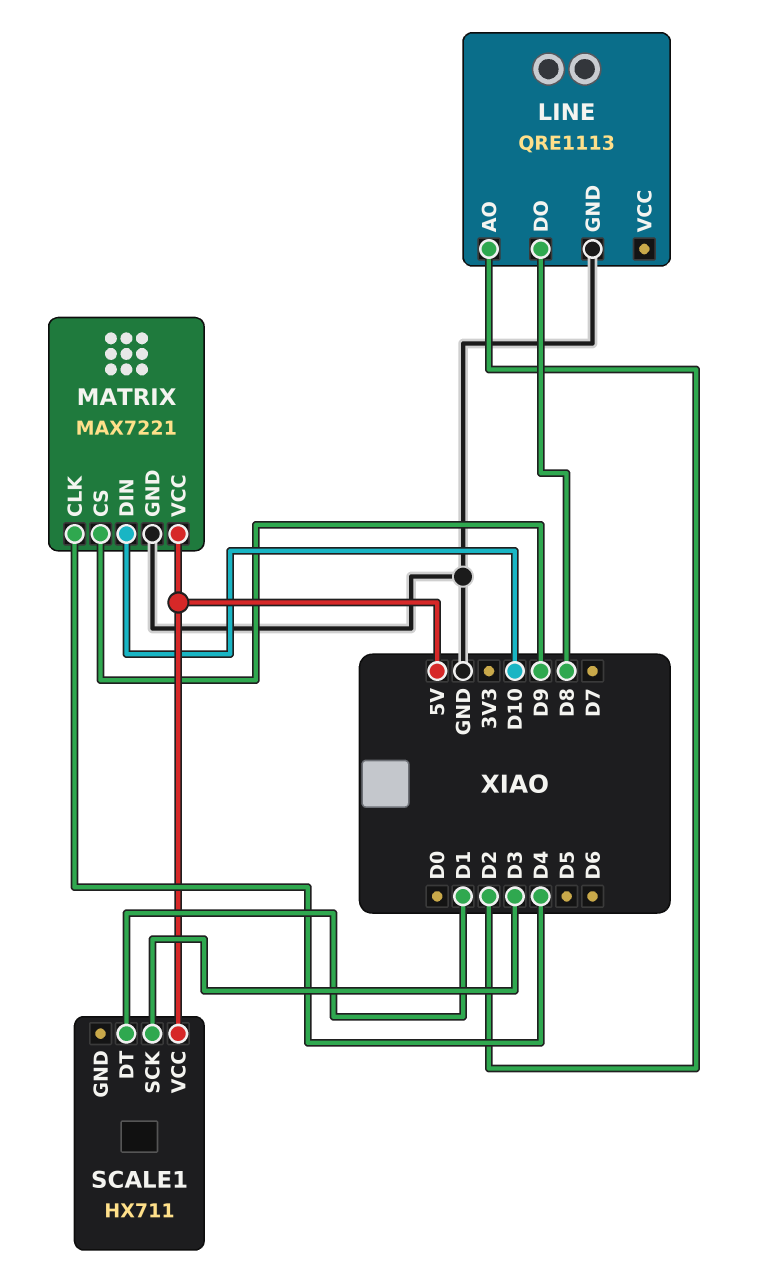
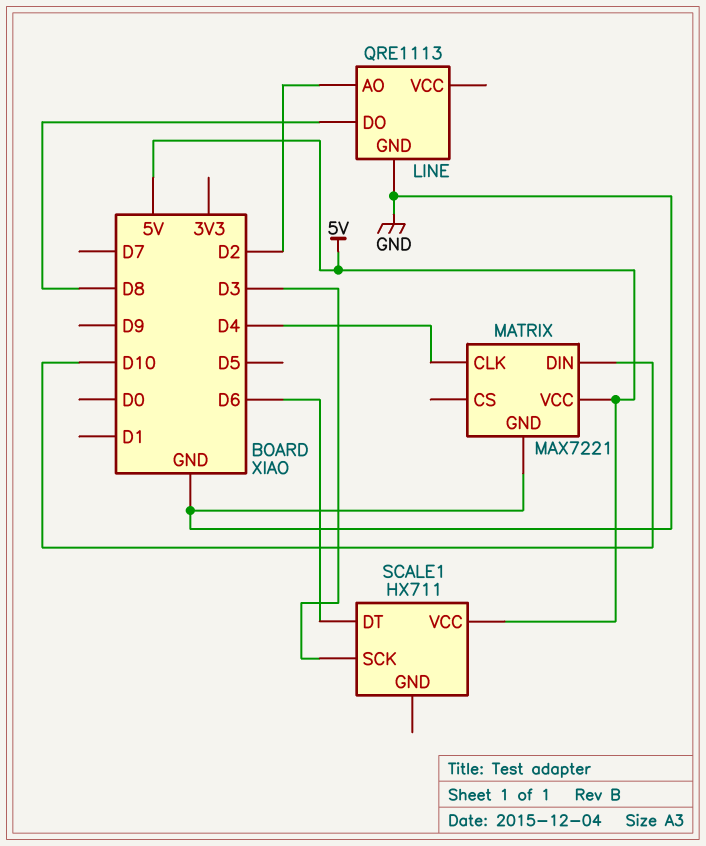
MATRIX pin CS: D9 -> none
SCALE1 pin DT: D1 -> D6

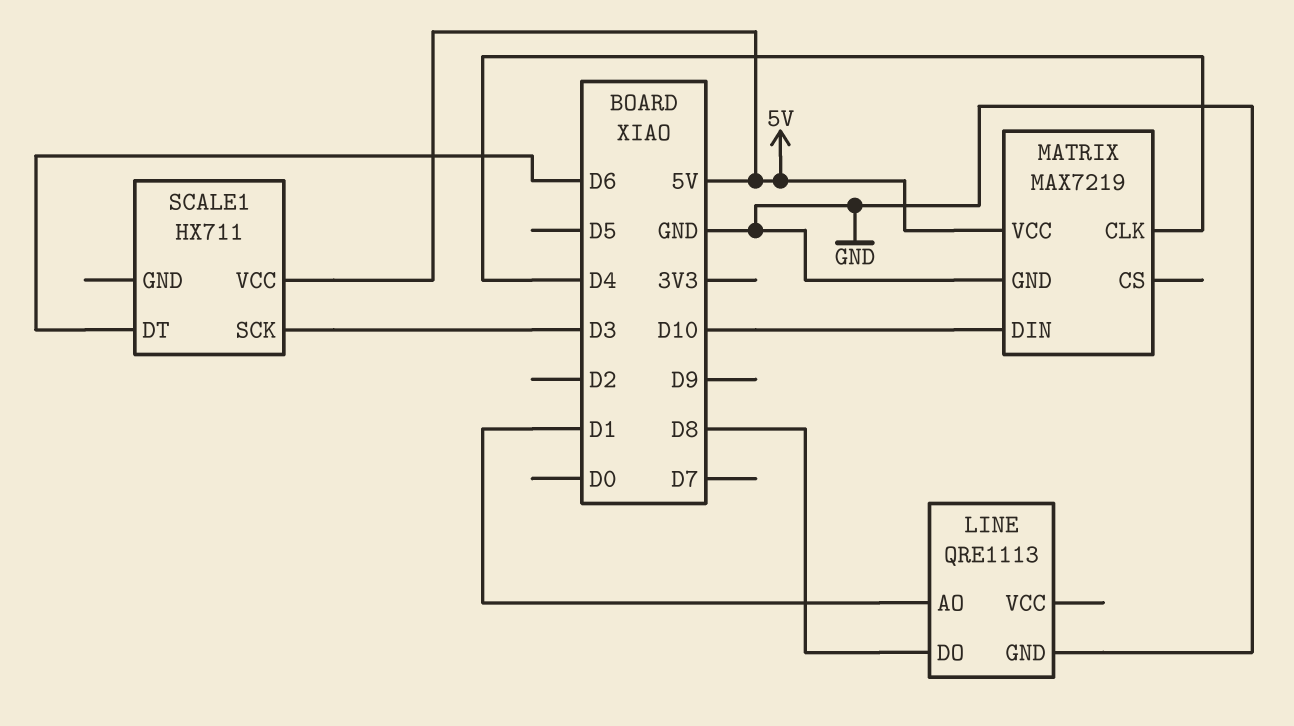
LINE pin AO: D2 -> D1
MATRIX: MAX7221 -> MAX7219

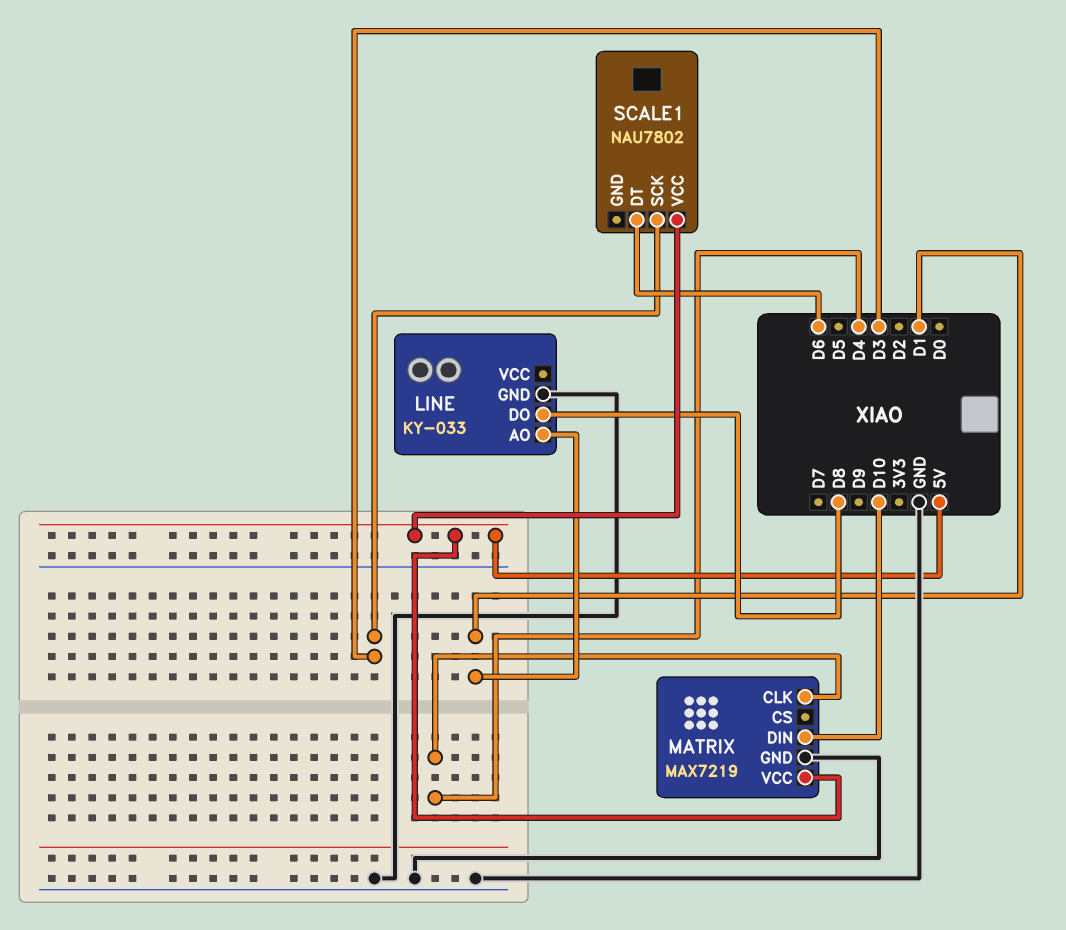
LINE: QRE1113 -> KY-033
SCALE1: HX711 -> NAU7802

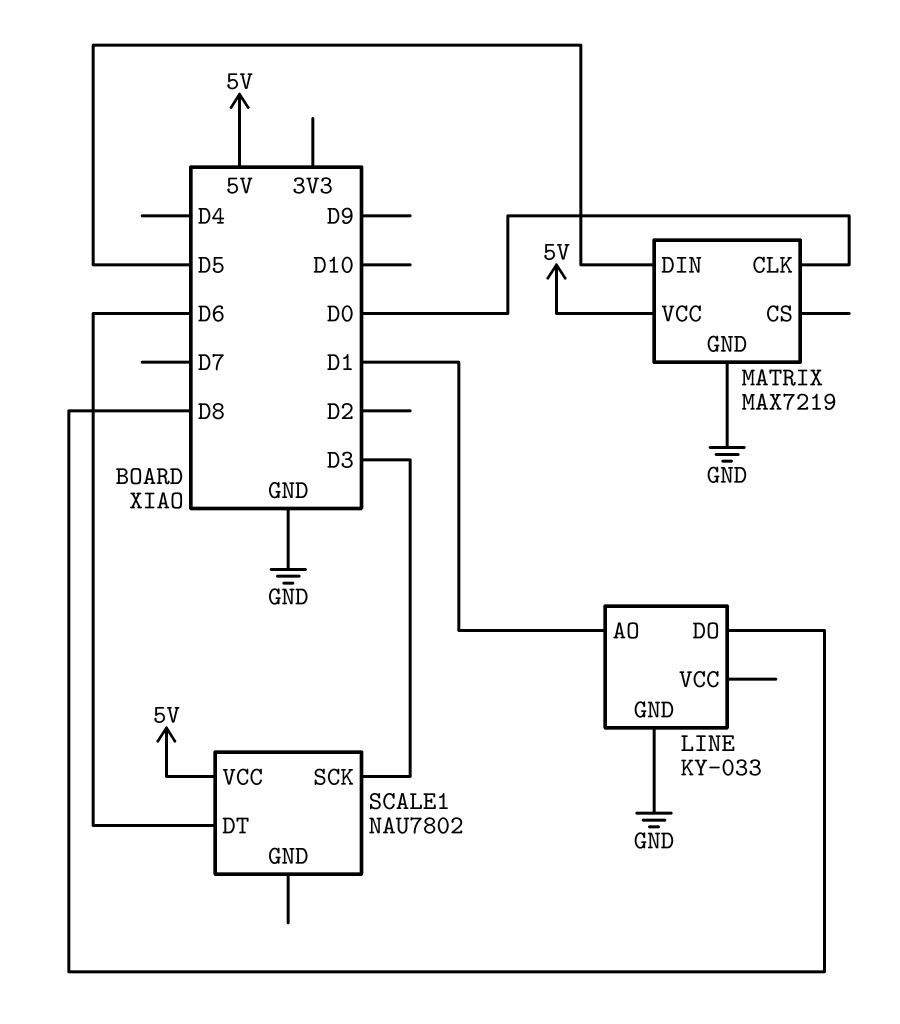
MATRIX pin CLK: D4 -> D0
MATRIX pin DIN: D10 -> D5

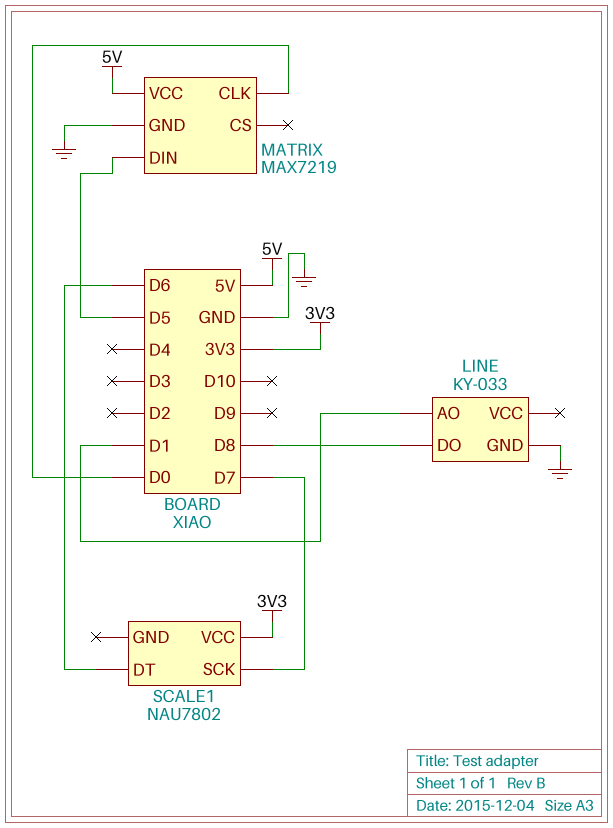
SCALE1 pin SCK: D3 -> D7
SCALE1 pin VCC: 5V -> 3V3

